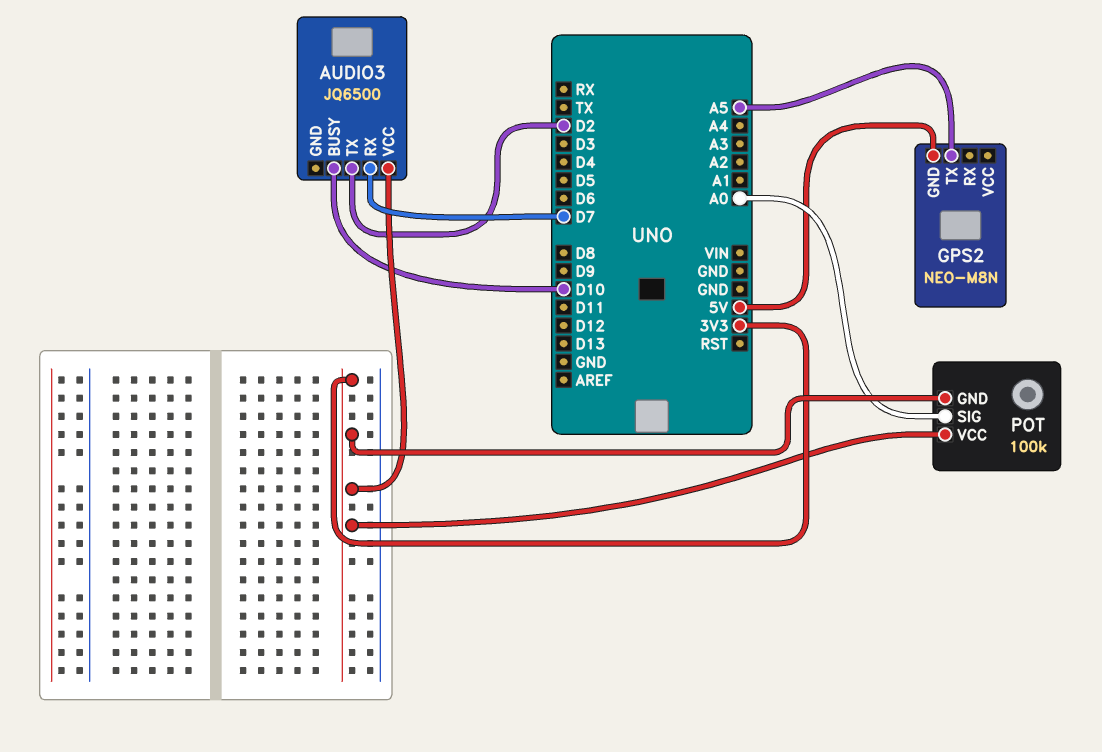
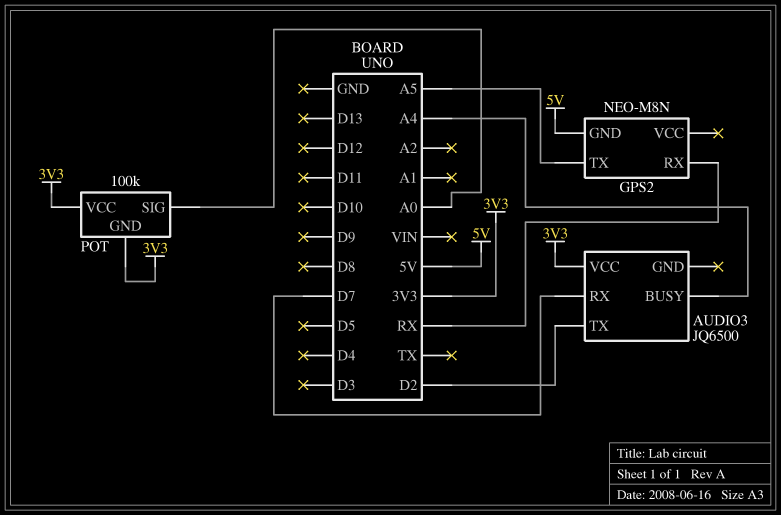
AUDIO3 pin BUSY: D10 -> A4
GPS2 pin RX: none -> RX

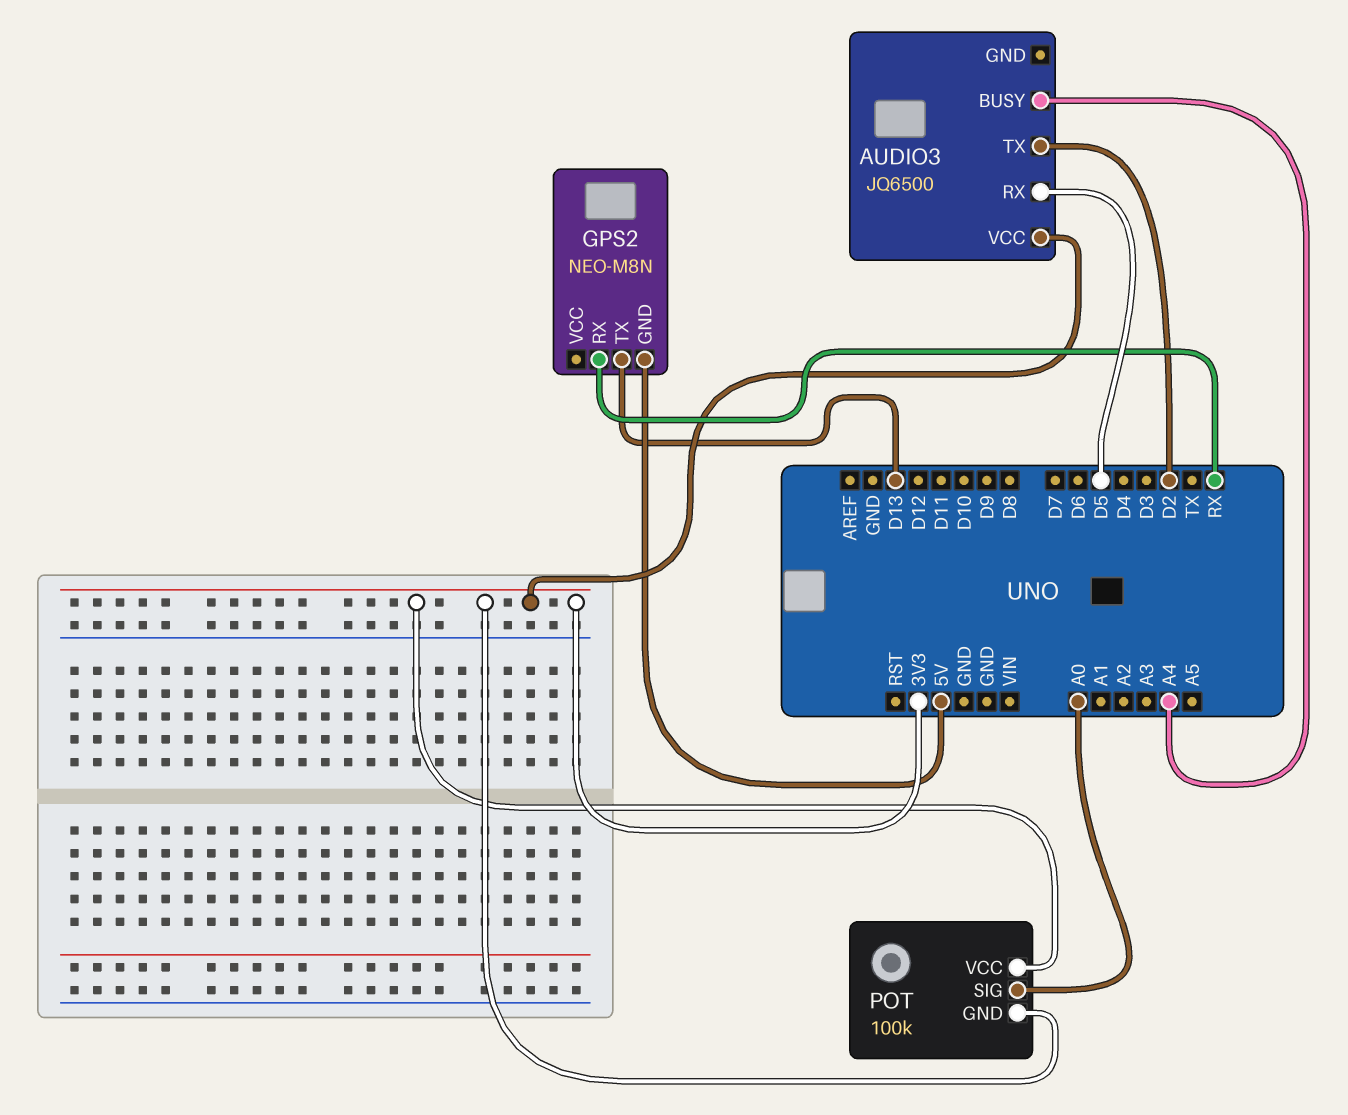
AUDIO3 pin RX: D7 -> D5
GPS2 pin TX: A5 -> D13

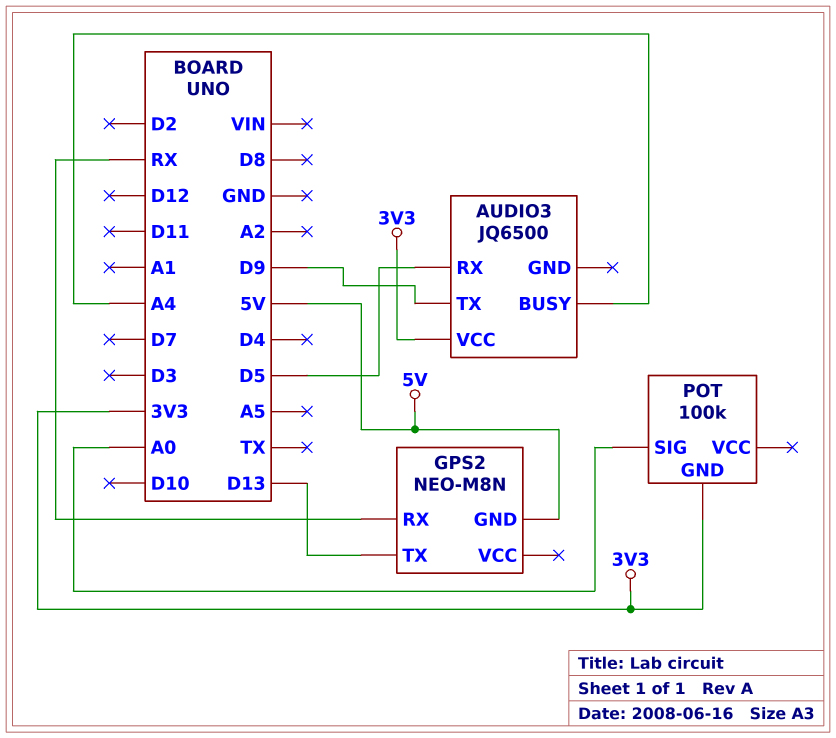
AUDIO3 pin TX: D2 -> D9
POT pin VCC: 3V3 -> none

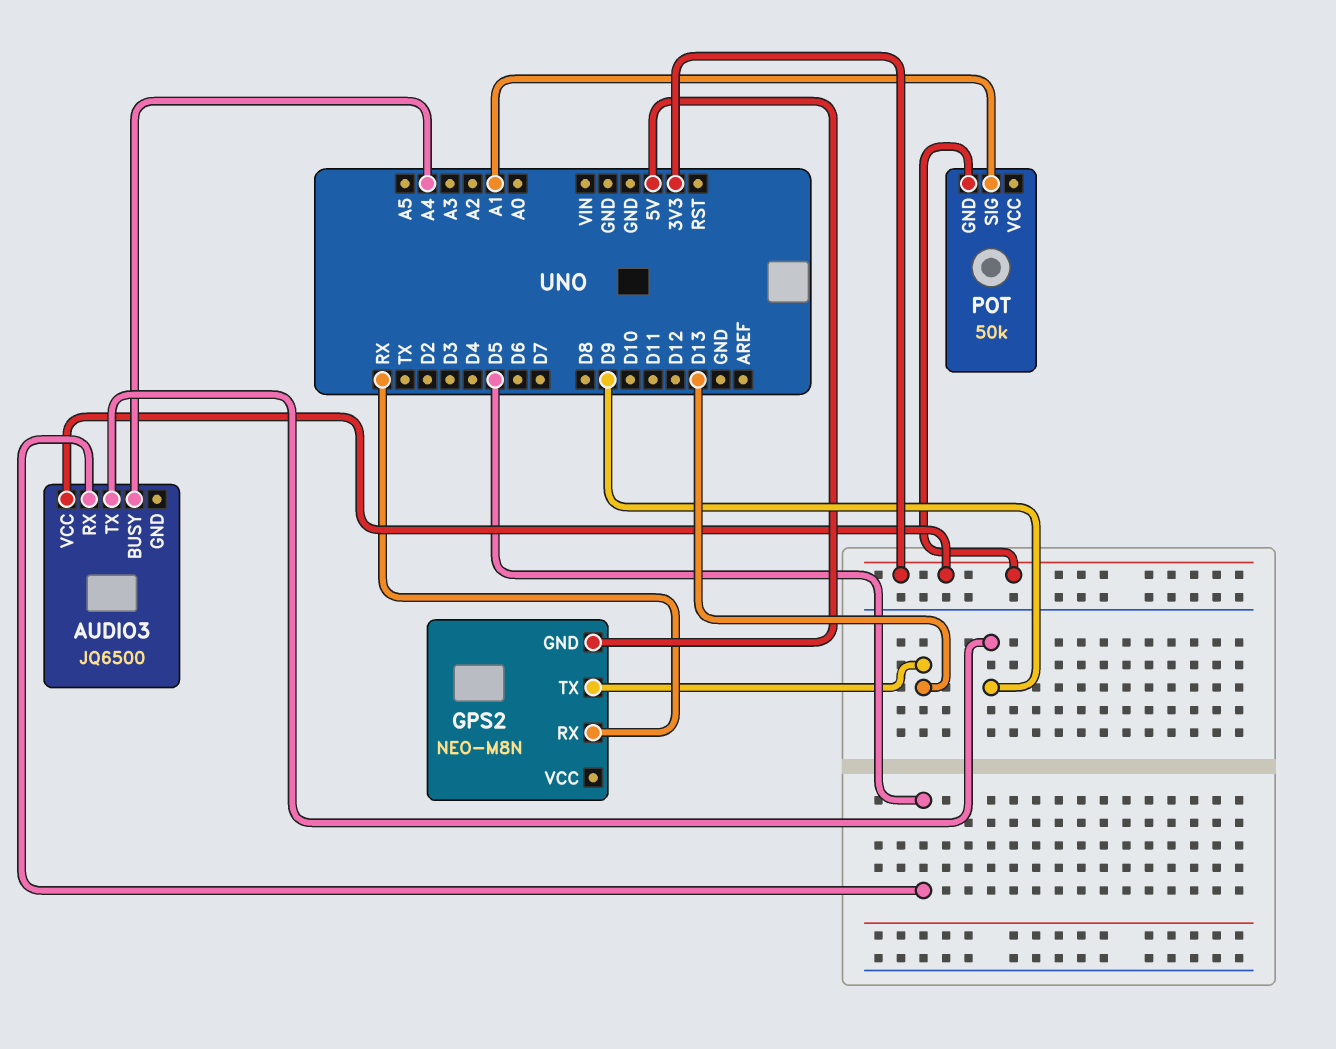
POT: 100k -> 50k
POT pin SIG: A0 -> A1

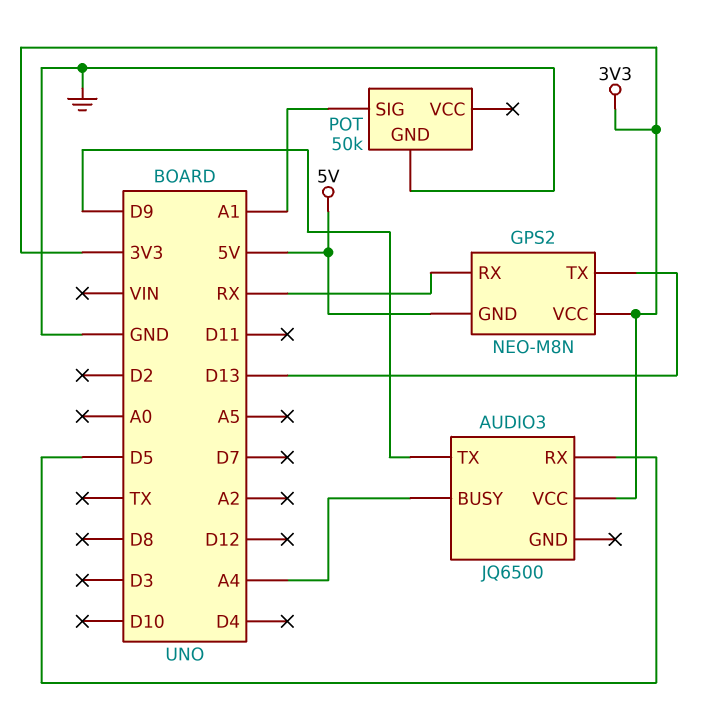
GPS2 pin VCC: none -> 3V3
POT pin GND: 3V3 -> GND

